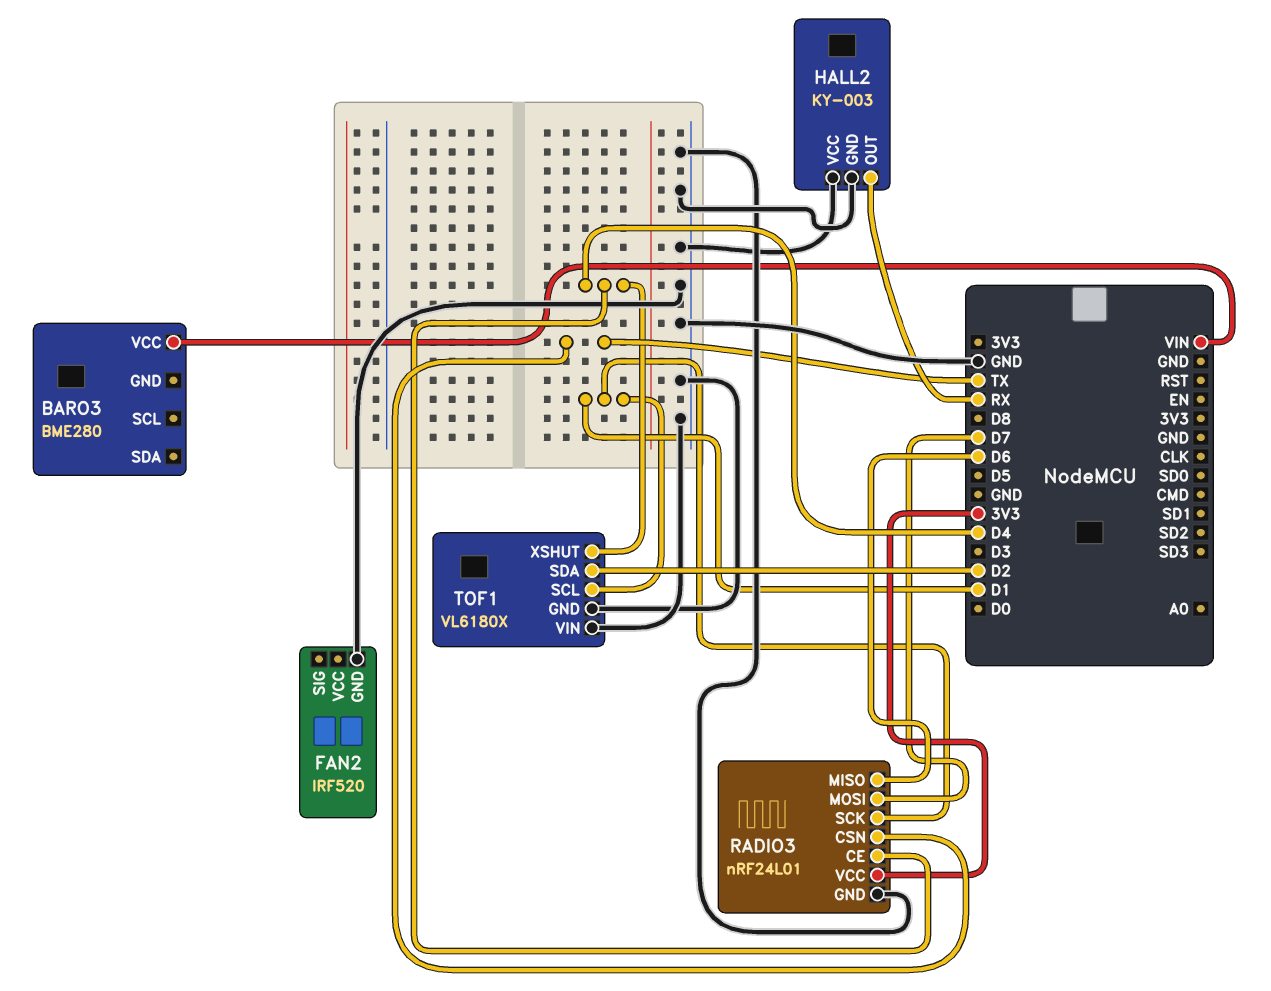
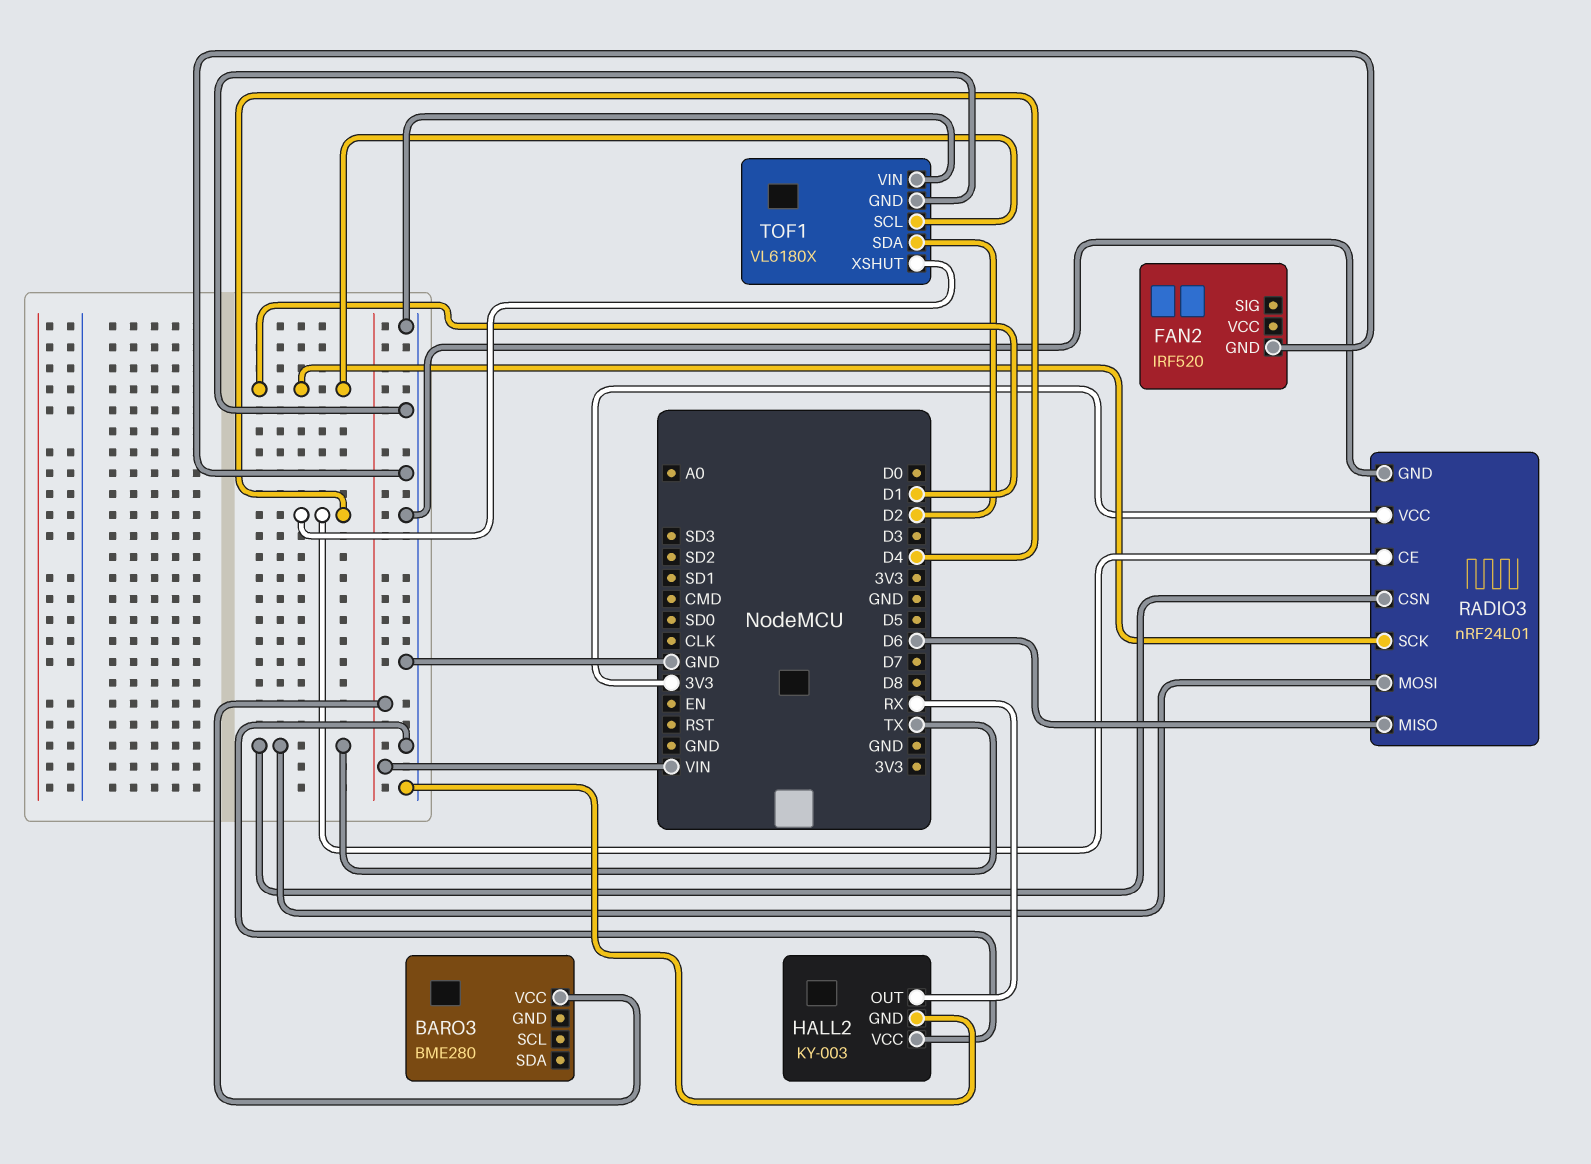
RADIO3 pin MOSI: D7 -> TX

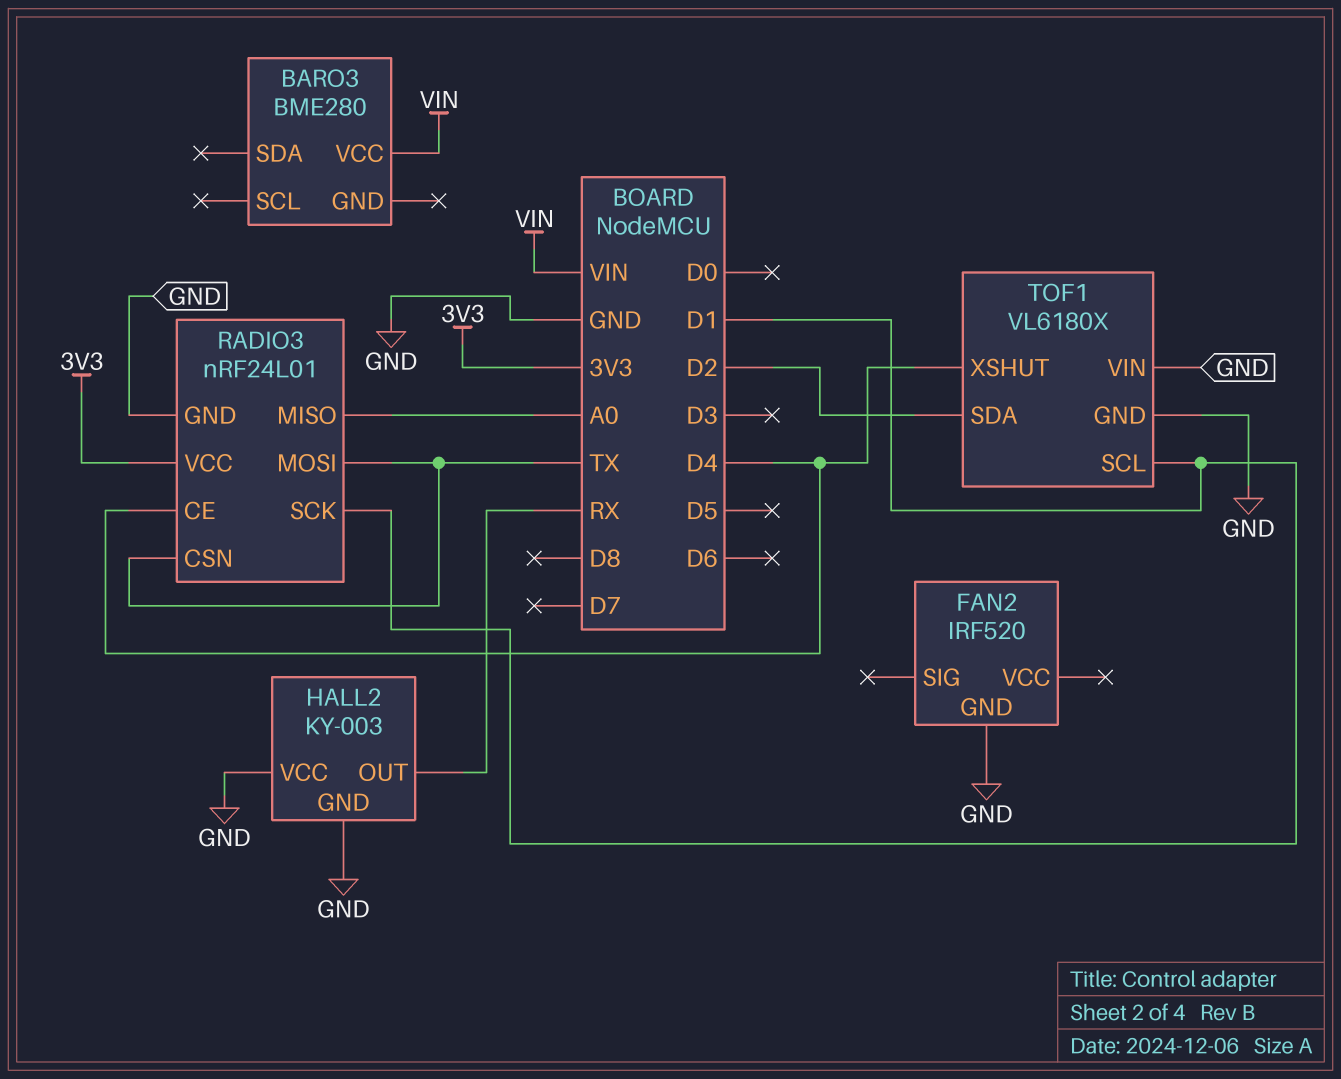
RADIO3 pin MISO: D6 -> A0

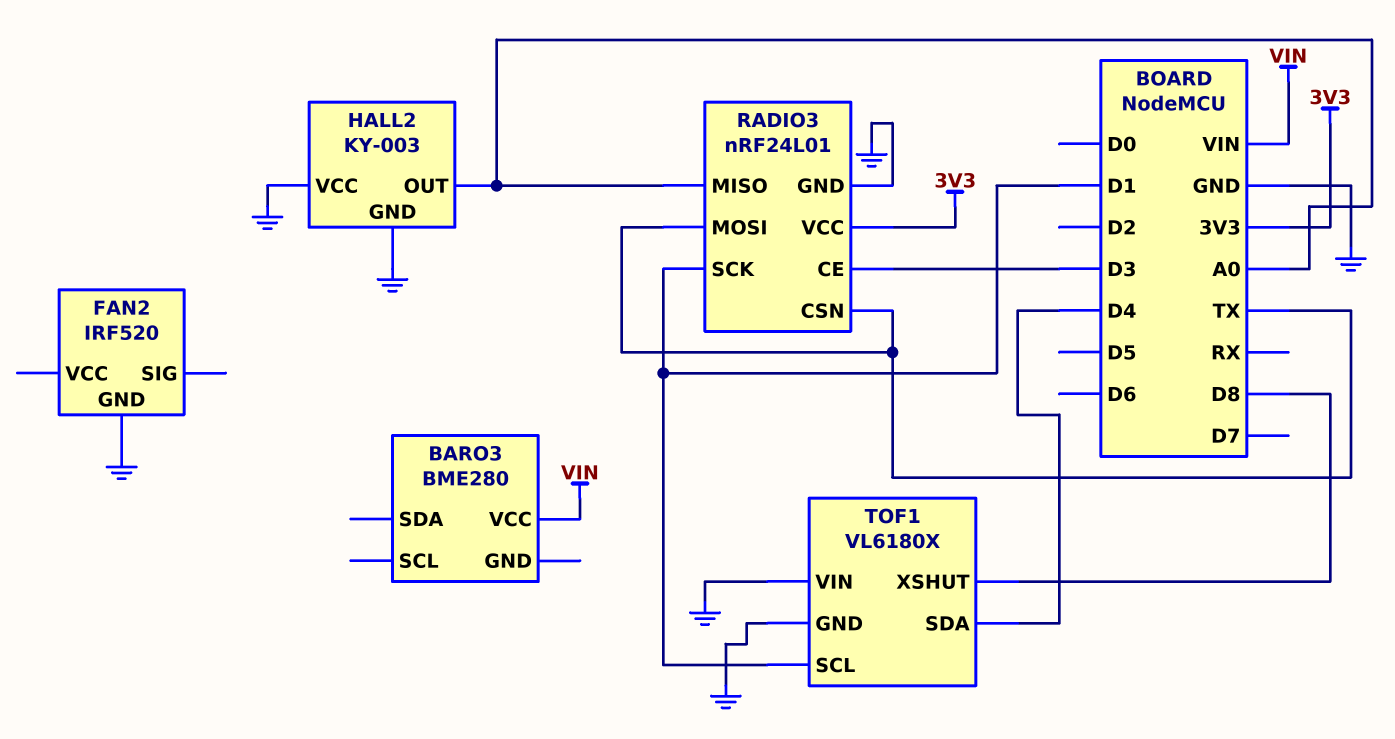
HALL2 pin OUT: RX -> A0
RADIO3 pin CE: D4 -> D3
TOF1 pin SDA: D2 -> D4
TOF1 pin XSHUT: D4 -> D8

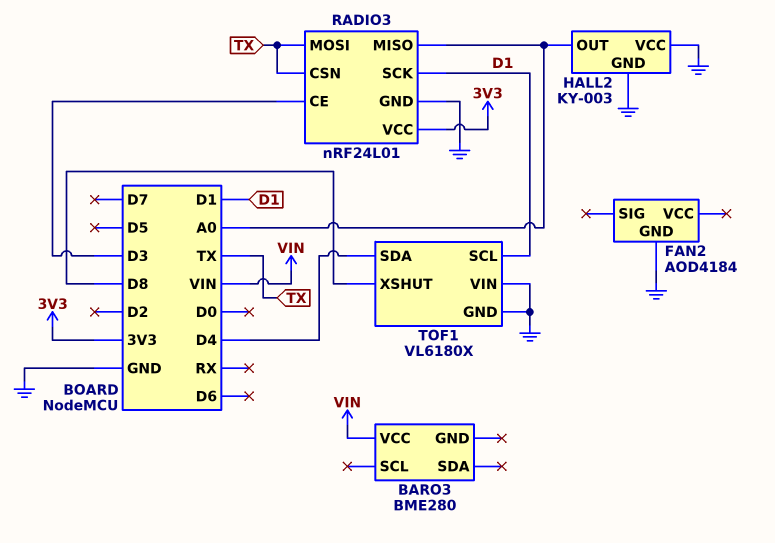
FAN2: IRF520 -> AOD4184

